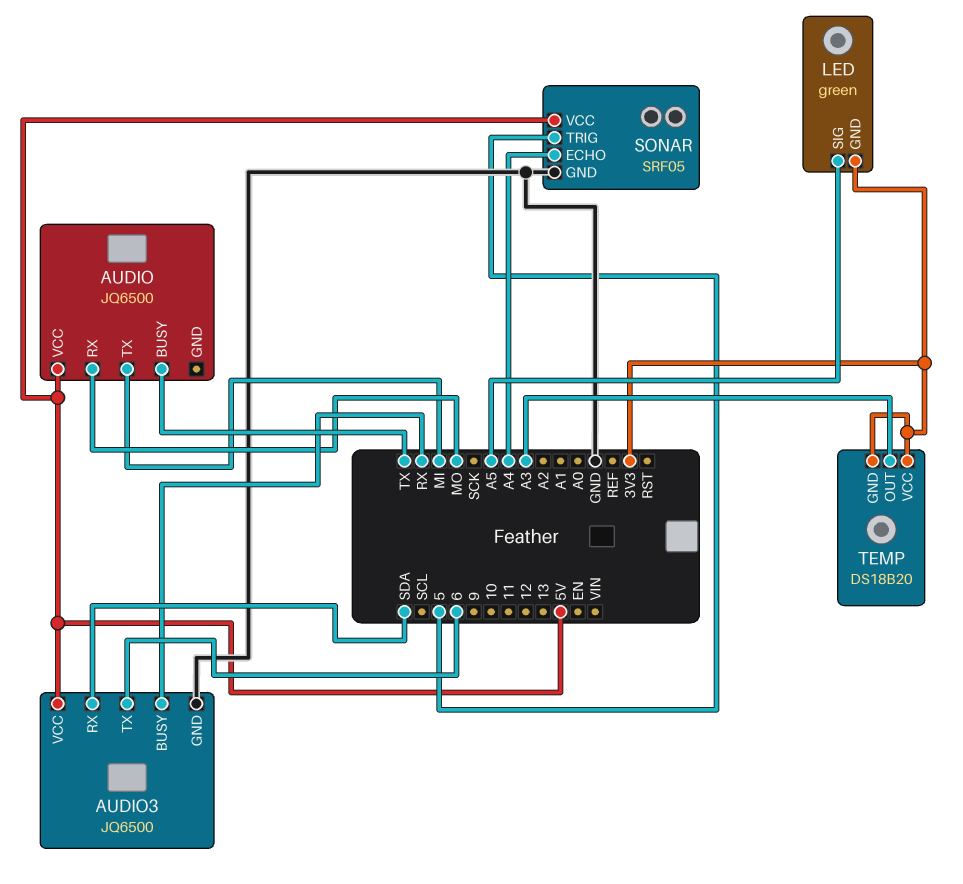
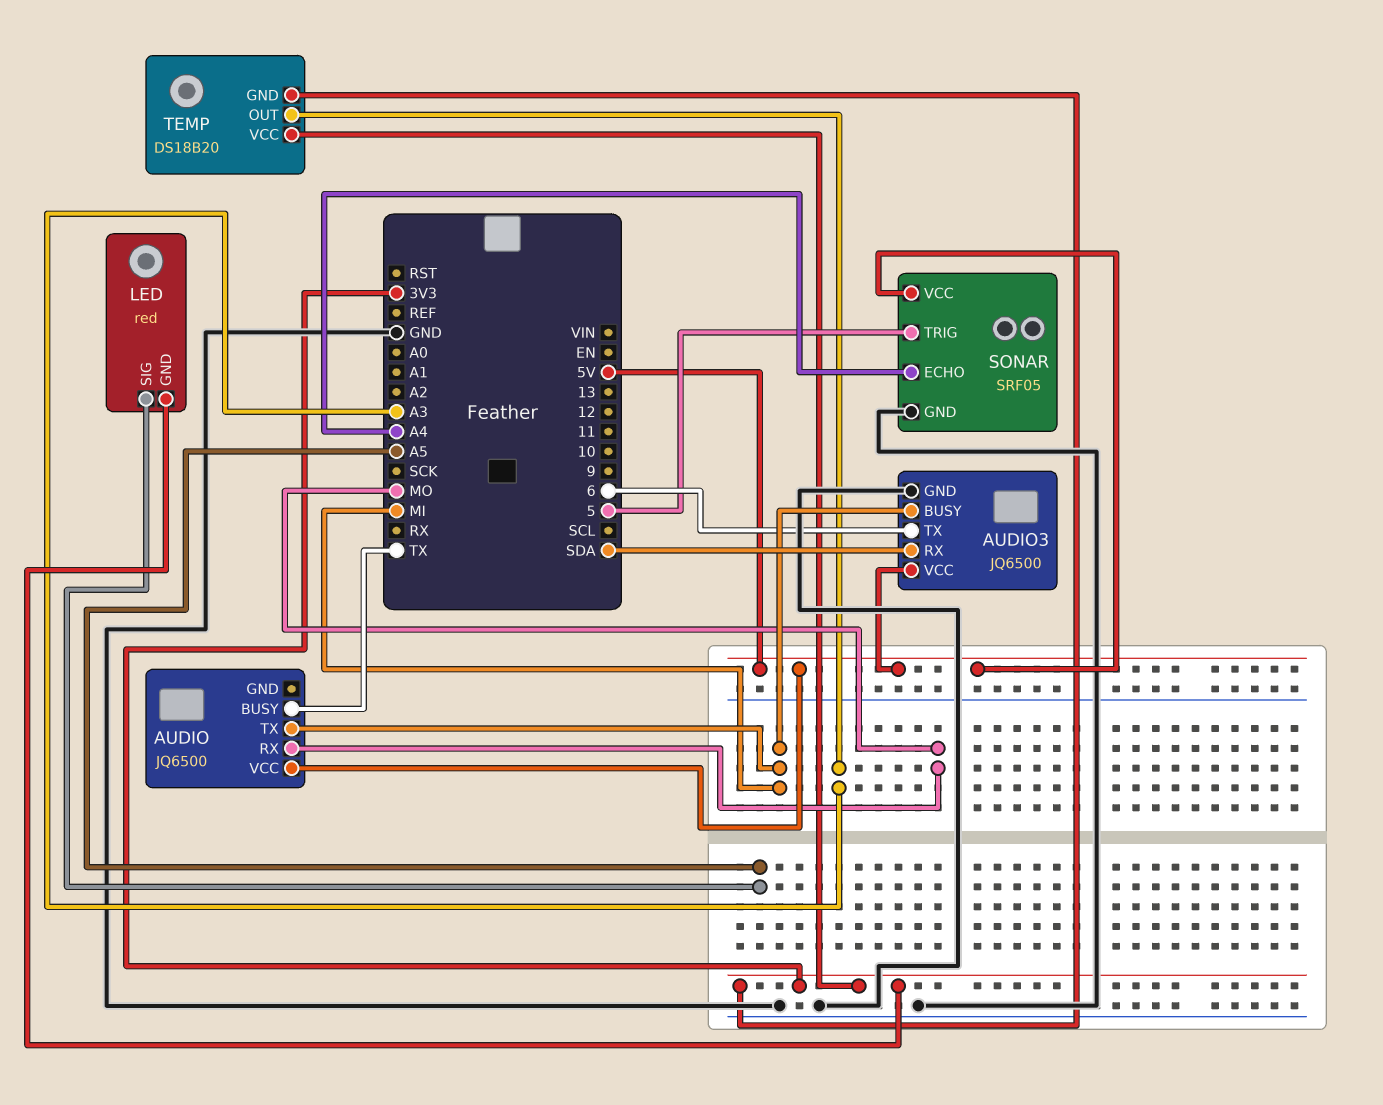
AUDIO3 pin BUSY: RX -> MI
LED: green -> red

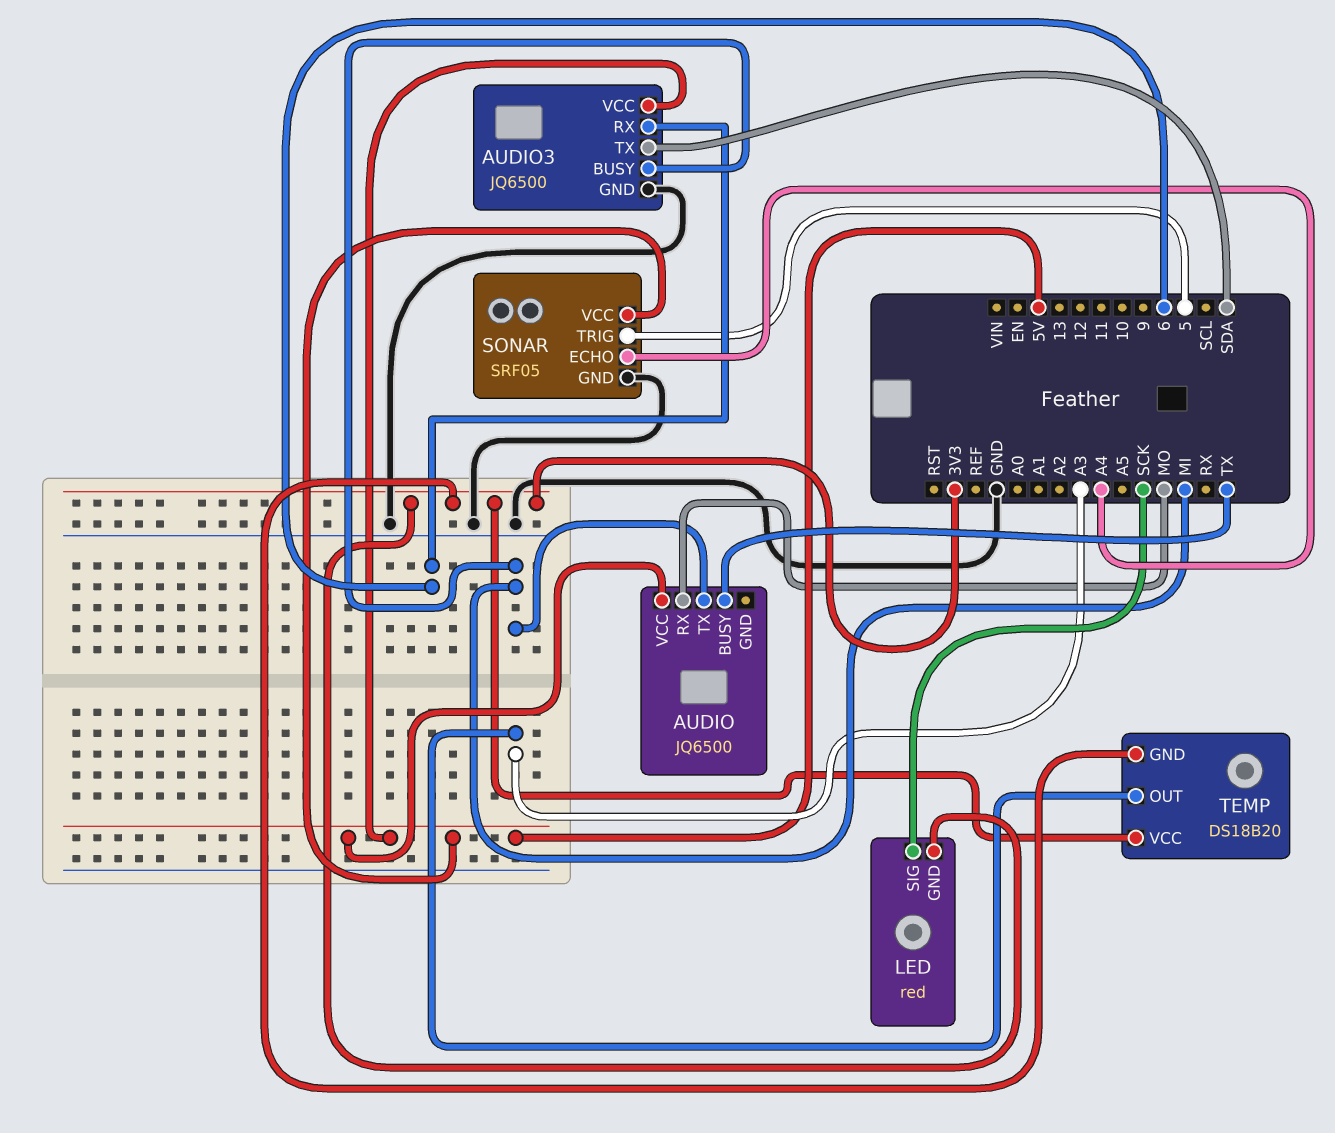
AUDIO3 pin RX: SDA -> 6
AUDIO3 pin TX: 6 -> SDA
LED pin SIG: A5 -> SCK

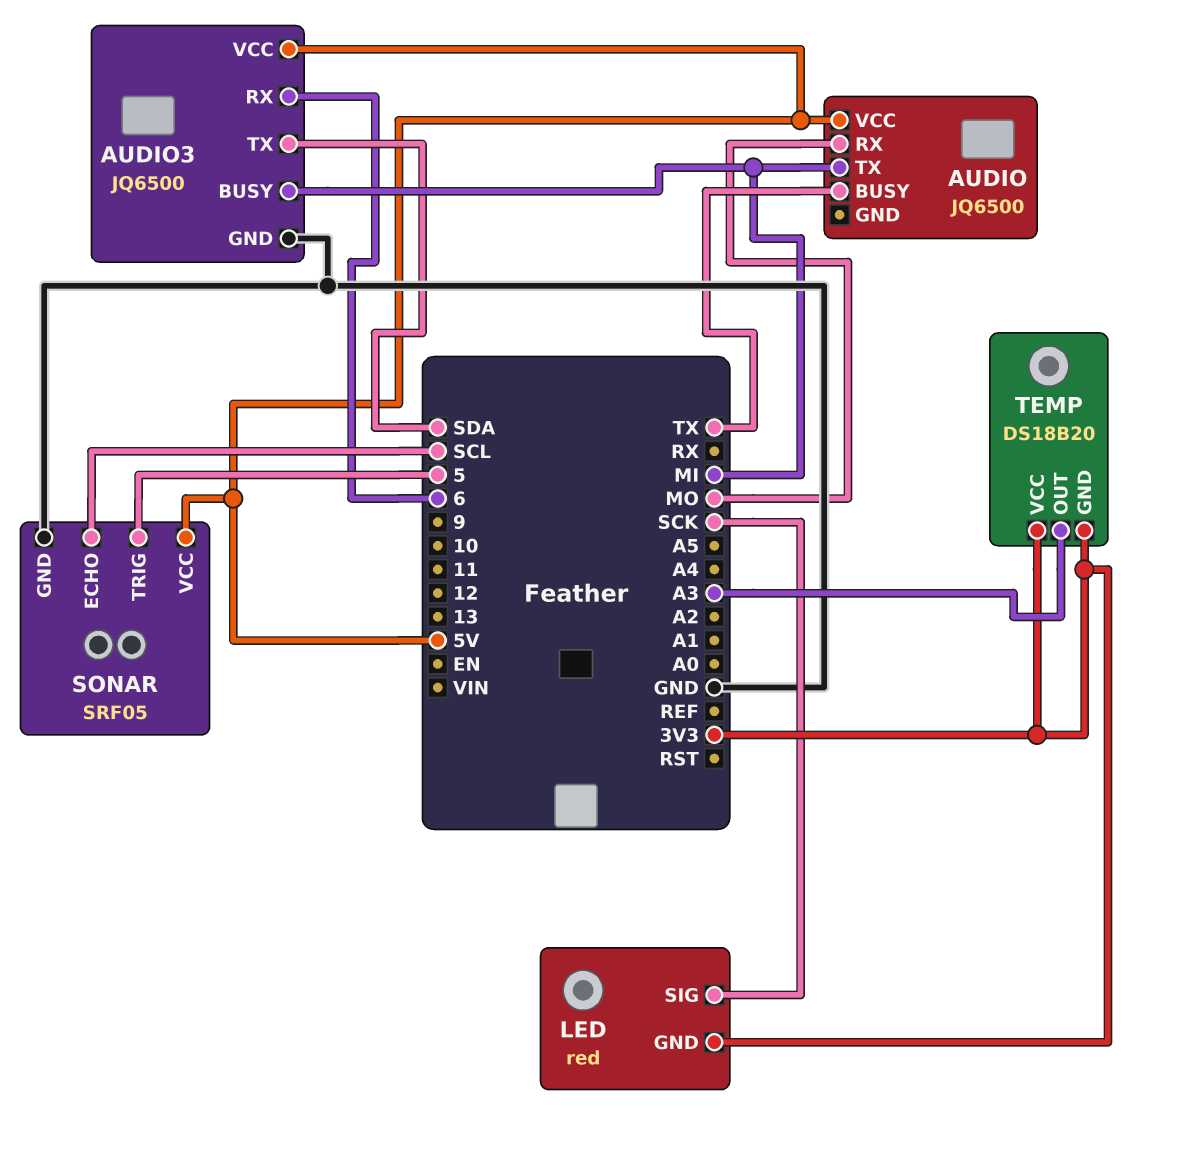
SONAR pin ECHO: A4 -> SCL

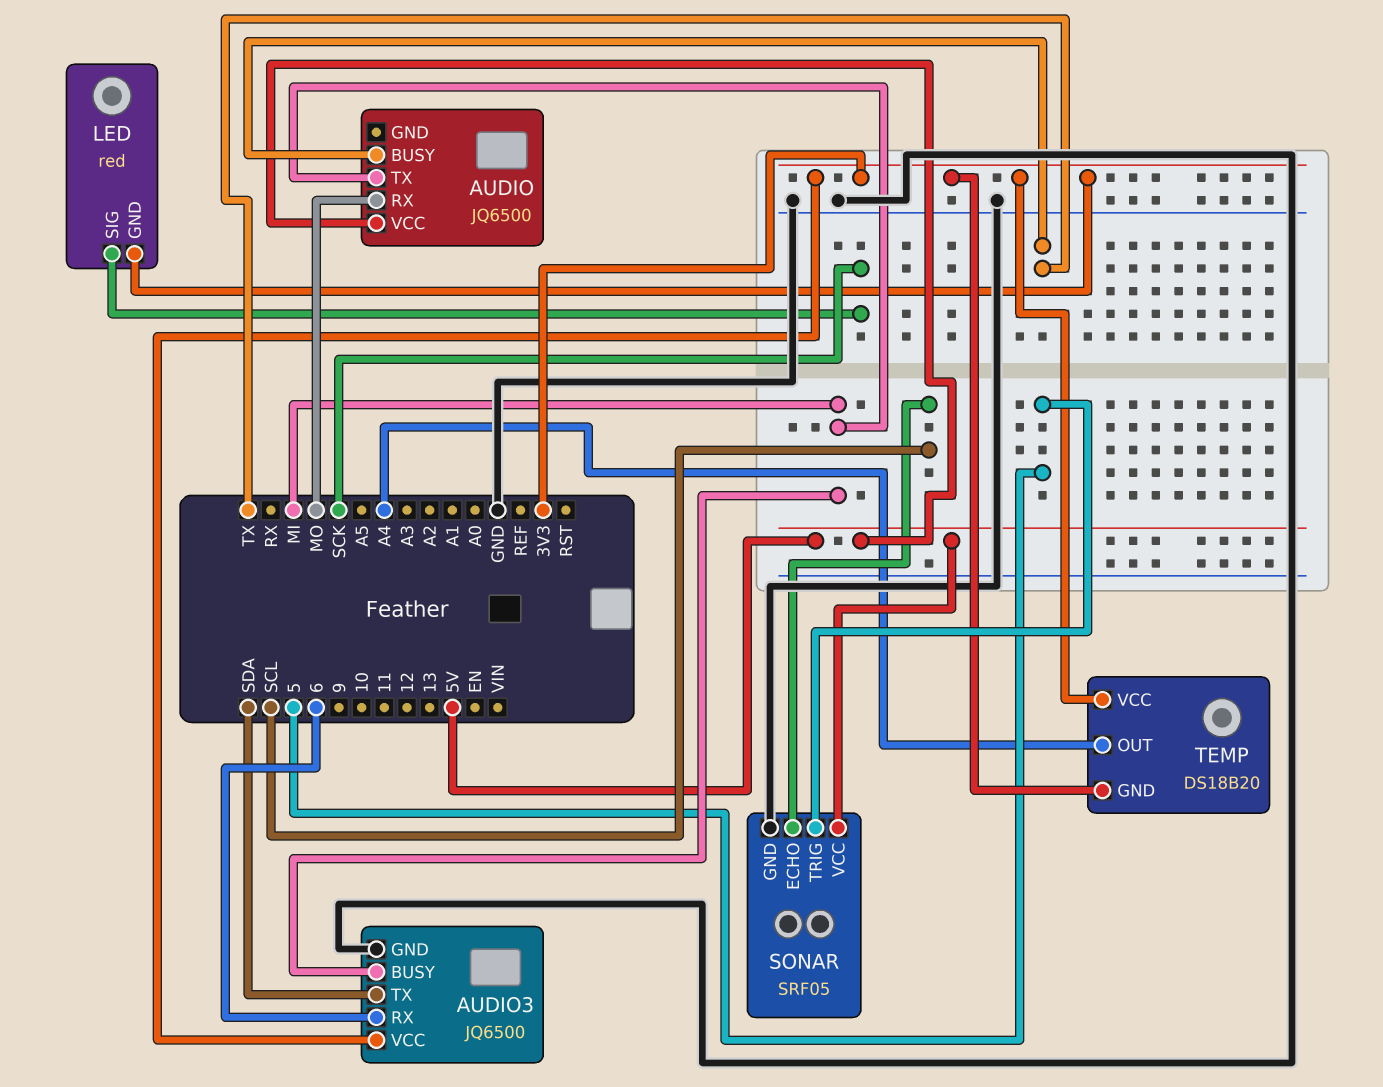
AUDIO3 pin VCC: 5V -> 3V3
TEMP pin OUT: A3 -> A4

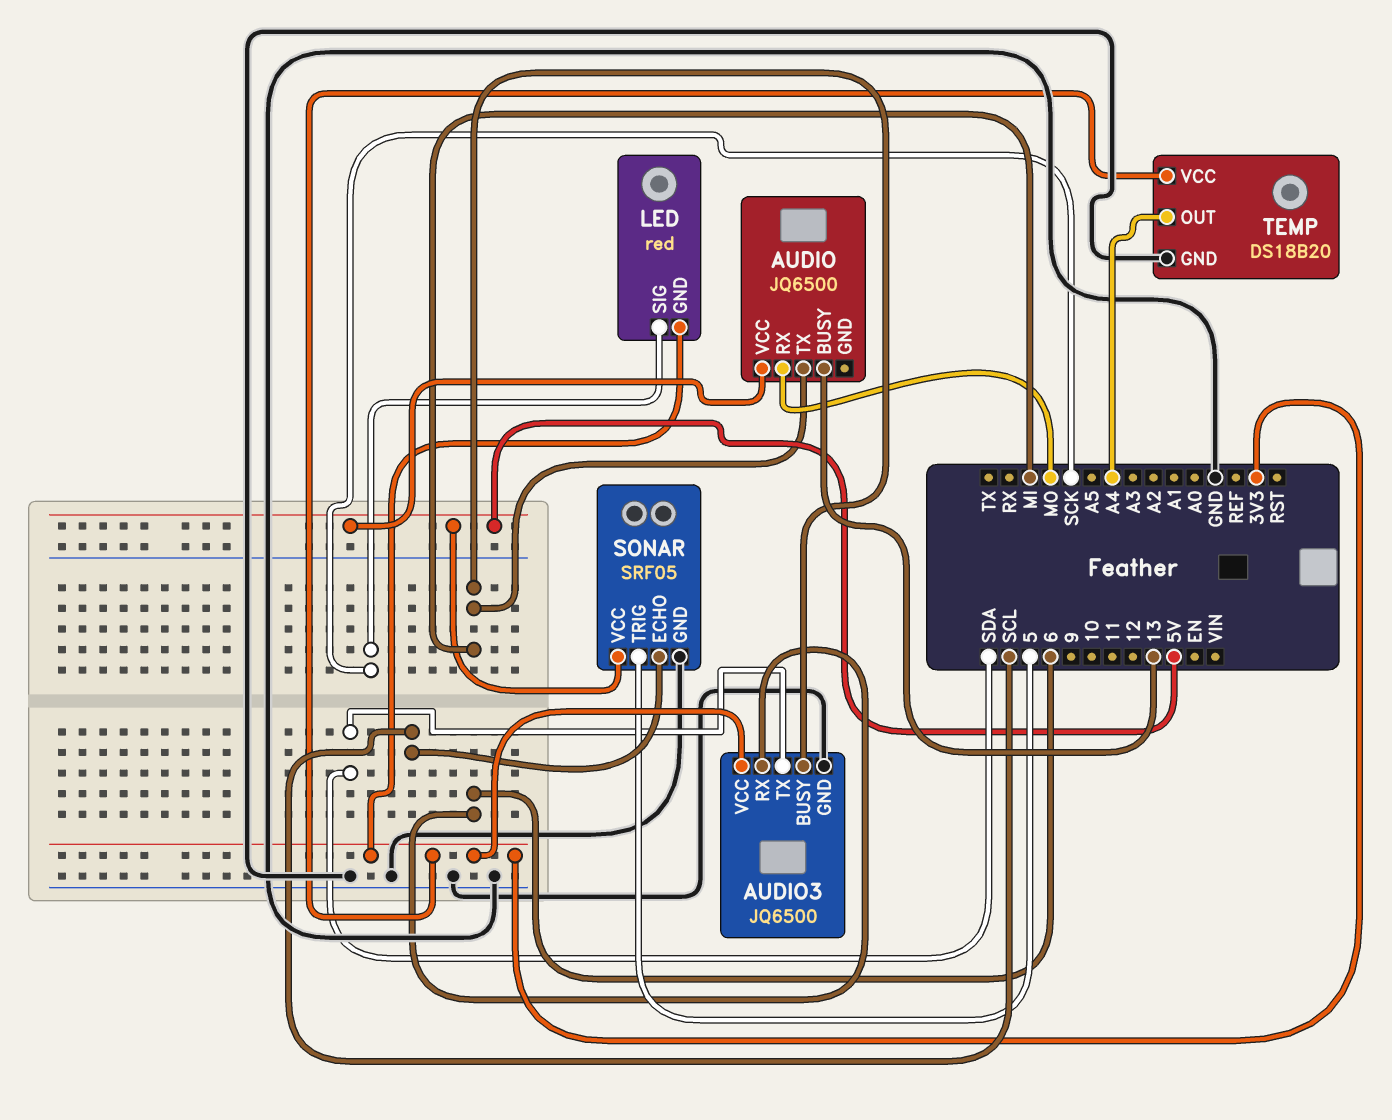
AUDIO pin BUSY: TX -> 13
TEMP pin GND: 3V3 -> GND

